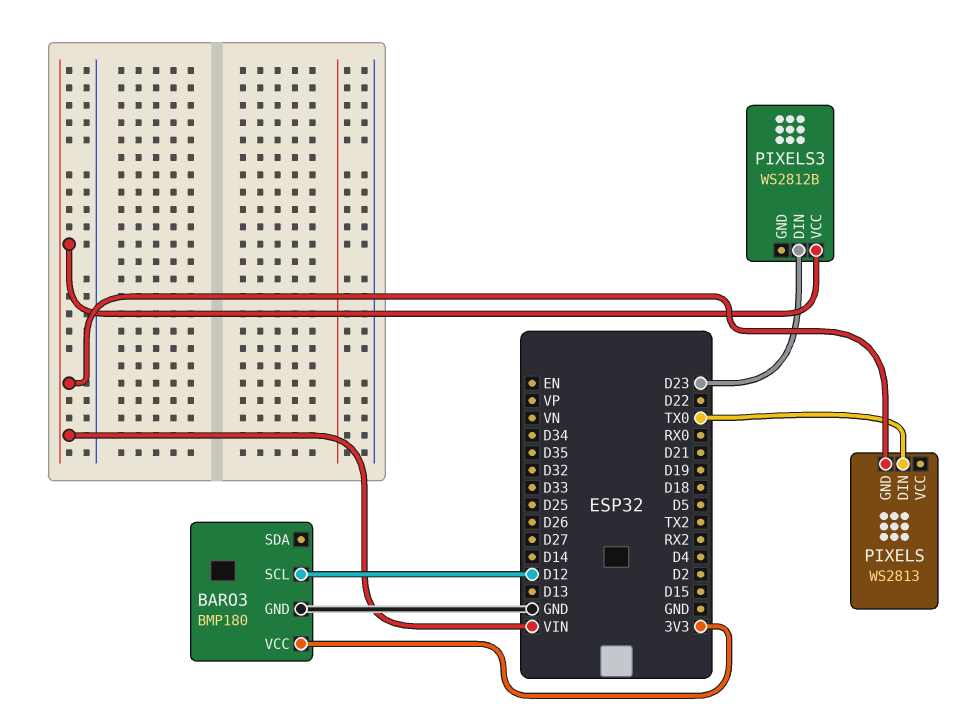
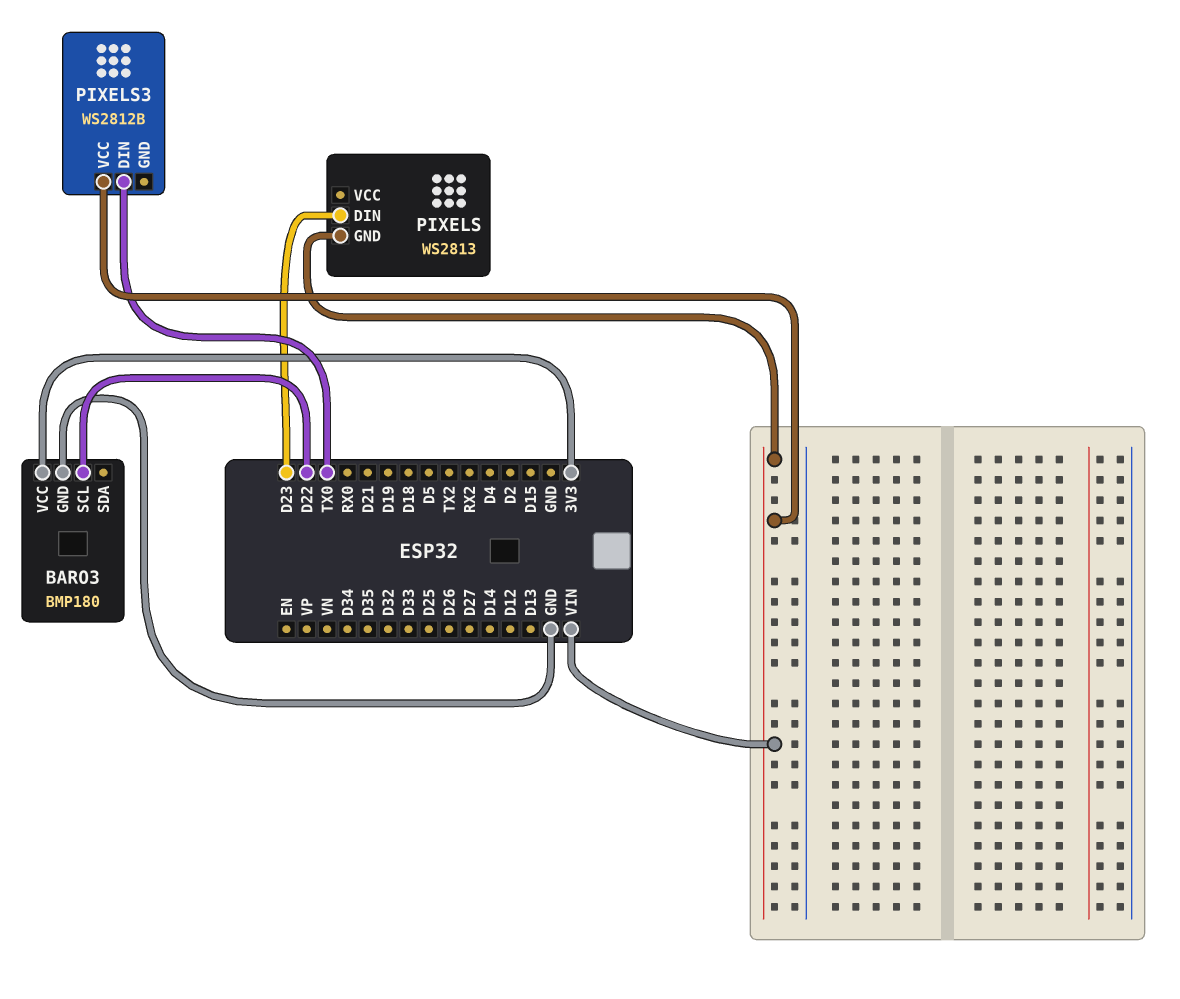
BARO3 pin SCL: D12 -> D22
PIXELS pin DIN: TX0 -> D23
PIXELS3 pin DIN: D23 -> TX0

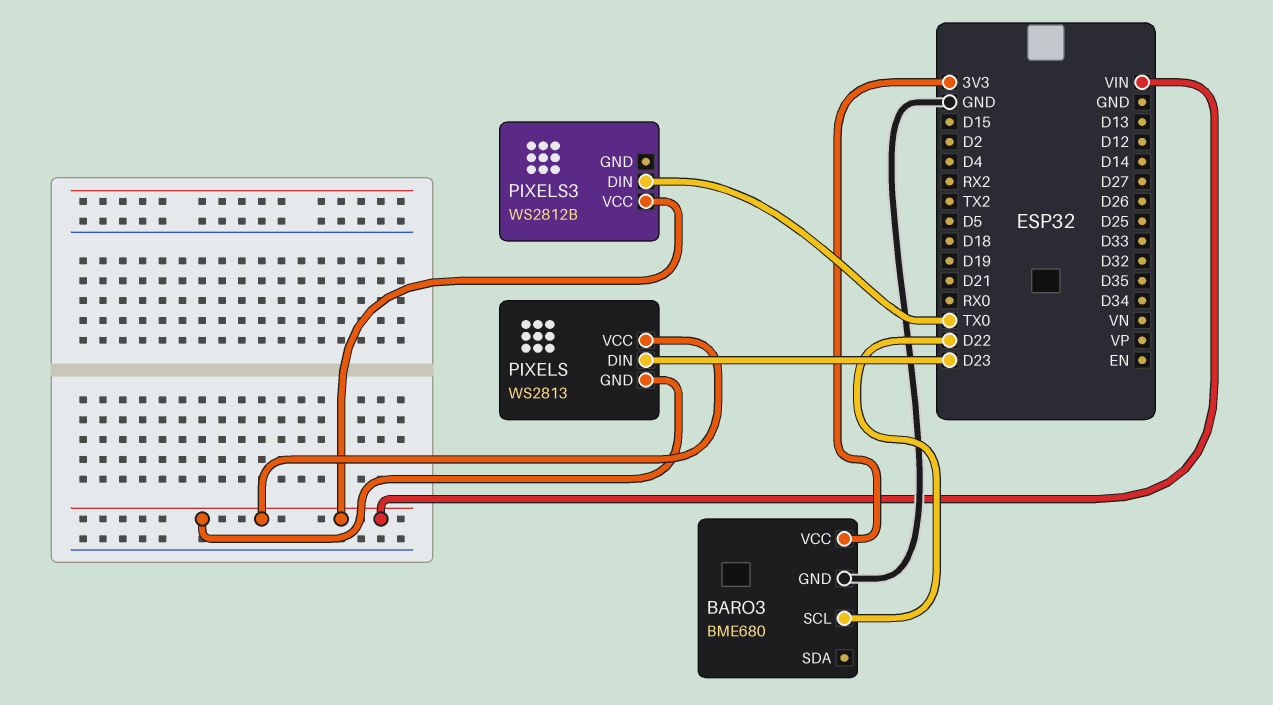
BARO3: BMP180 -> BME680
PIXELS pin VCC: none -> VIN

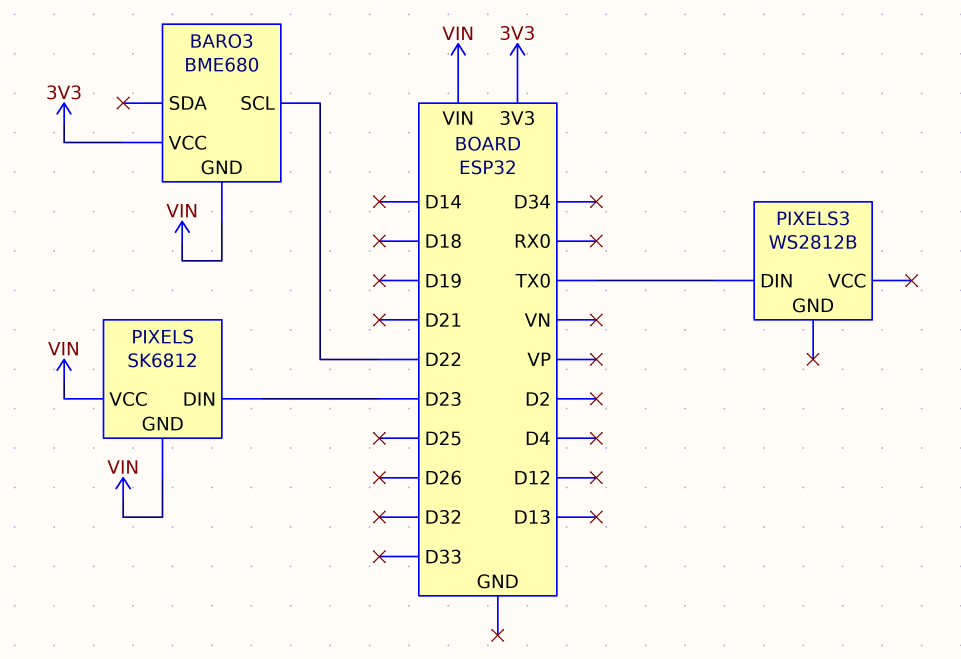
BARO3 pin GND: GND -> VIN
PIXELS: WS2813 -> SK6812
PIXELS3 pin VCC: VIN -> none

